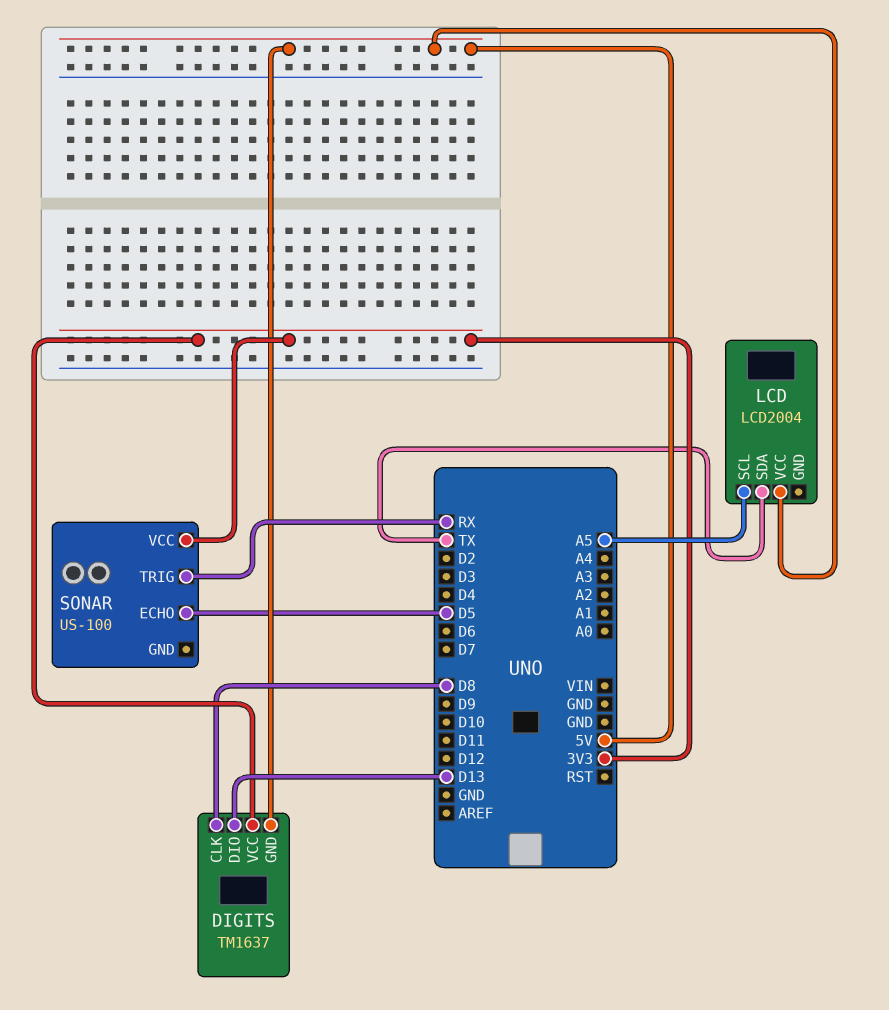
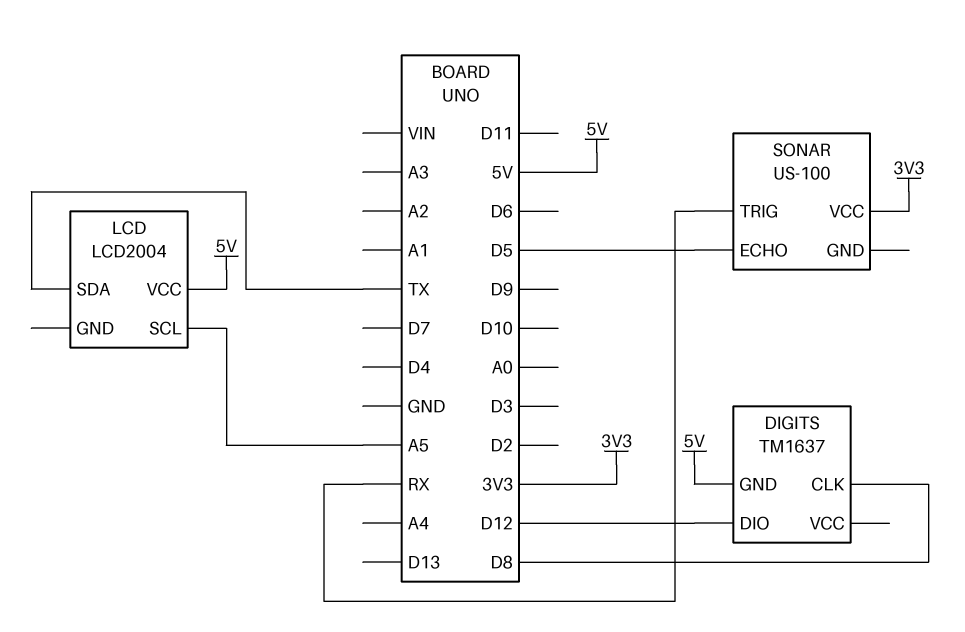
DIGITS pin DIO: D13 -> D12
DIGITS pin VCC: 3V3 -> none

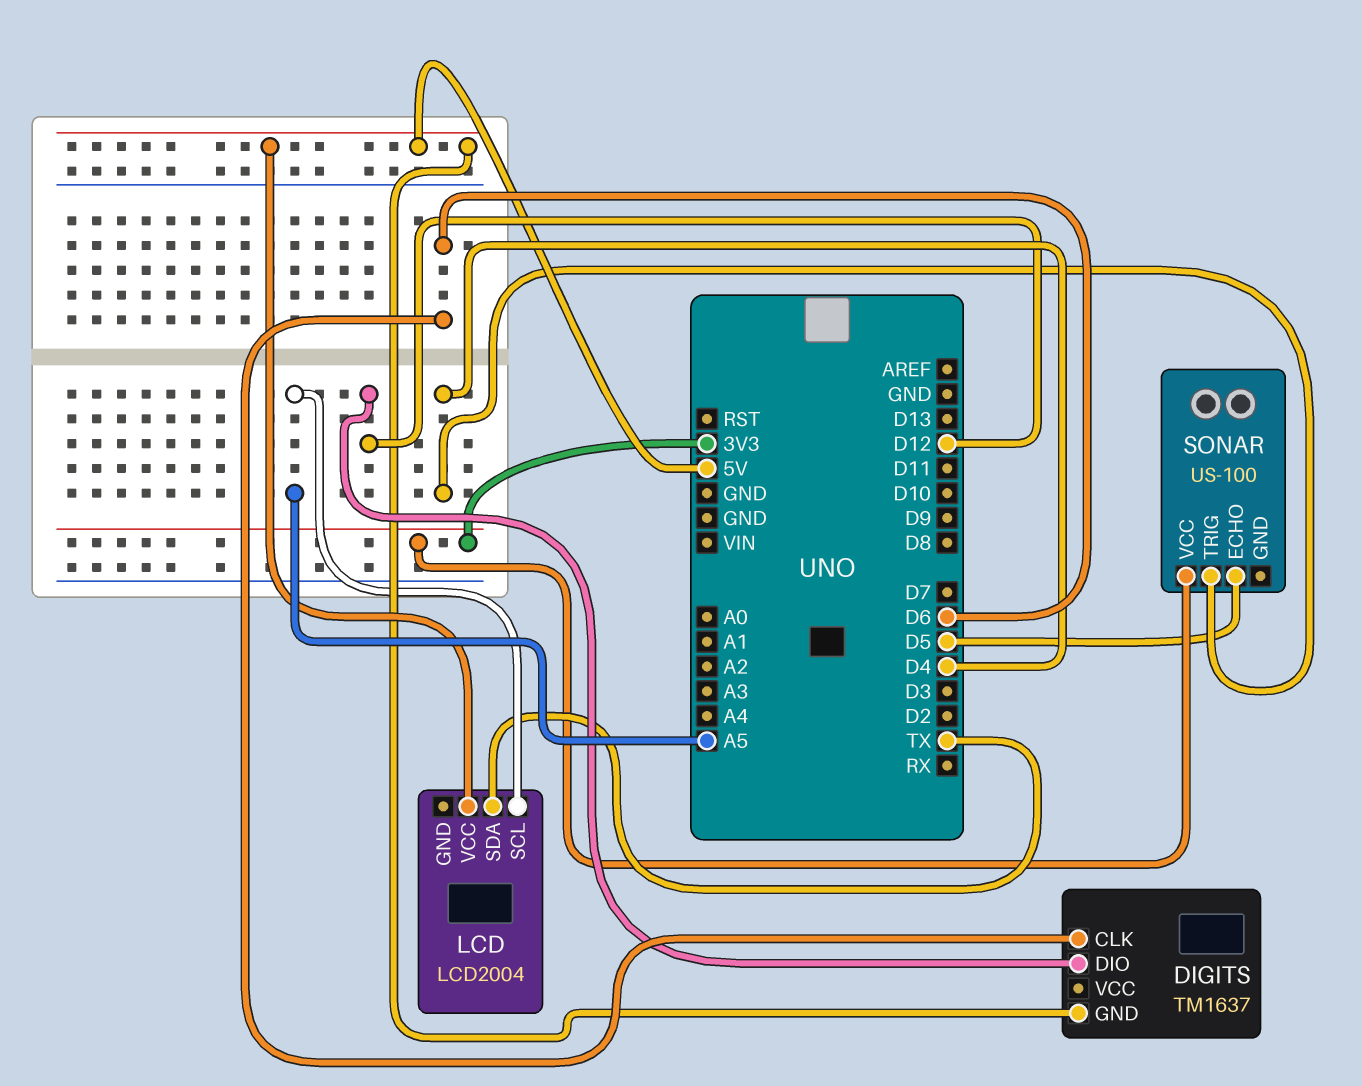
DIGITS pin CLK: D8 -> D6
SONAR pin TRIG: RX -> D4

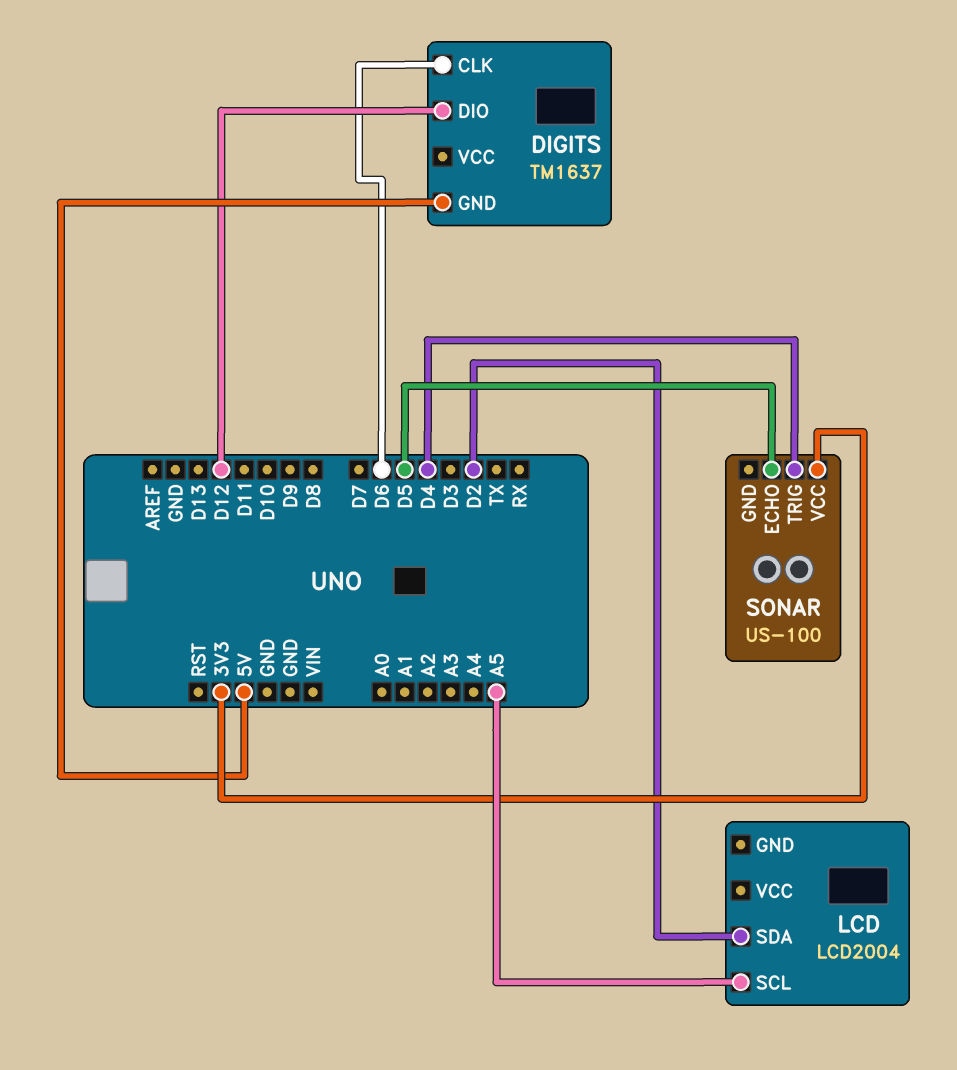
LCD pin SDA: TX -> D2
LCD pin VCC: 5V -> none

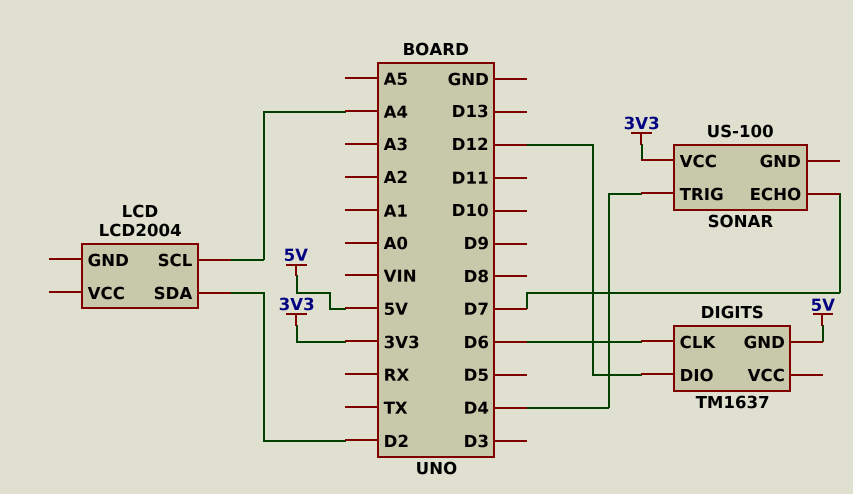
LCD pin SCL: A5 -> A4
SONAR pin ECHO: D5 -> D7

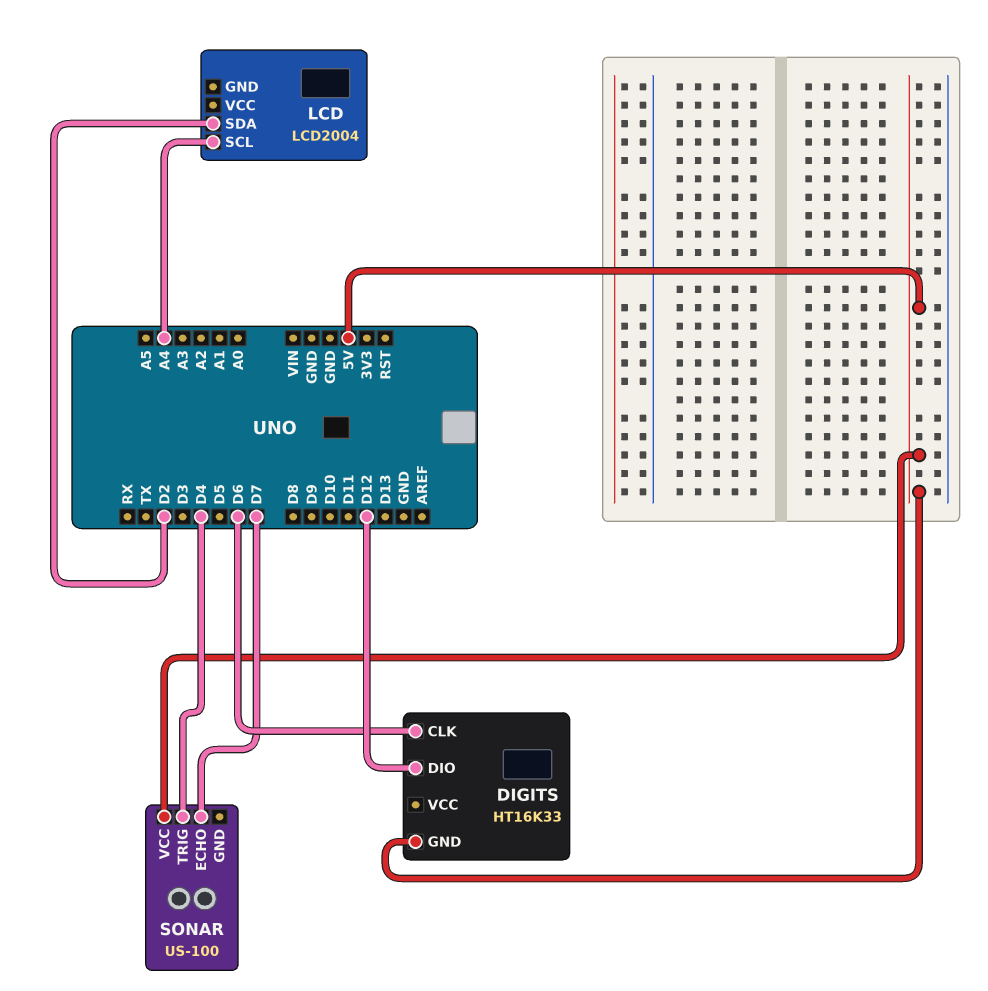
DIGITS: TM1637 -> HT16K33
SONAR pin VCC: 3V3 -> 5V

